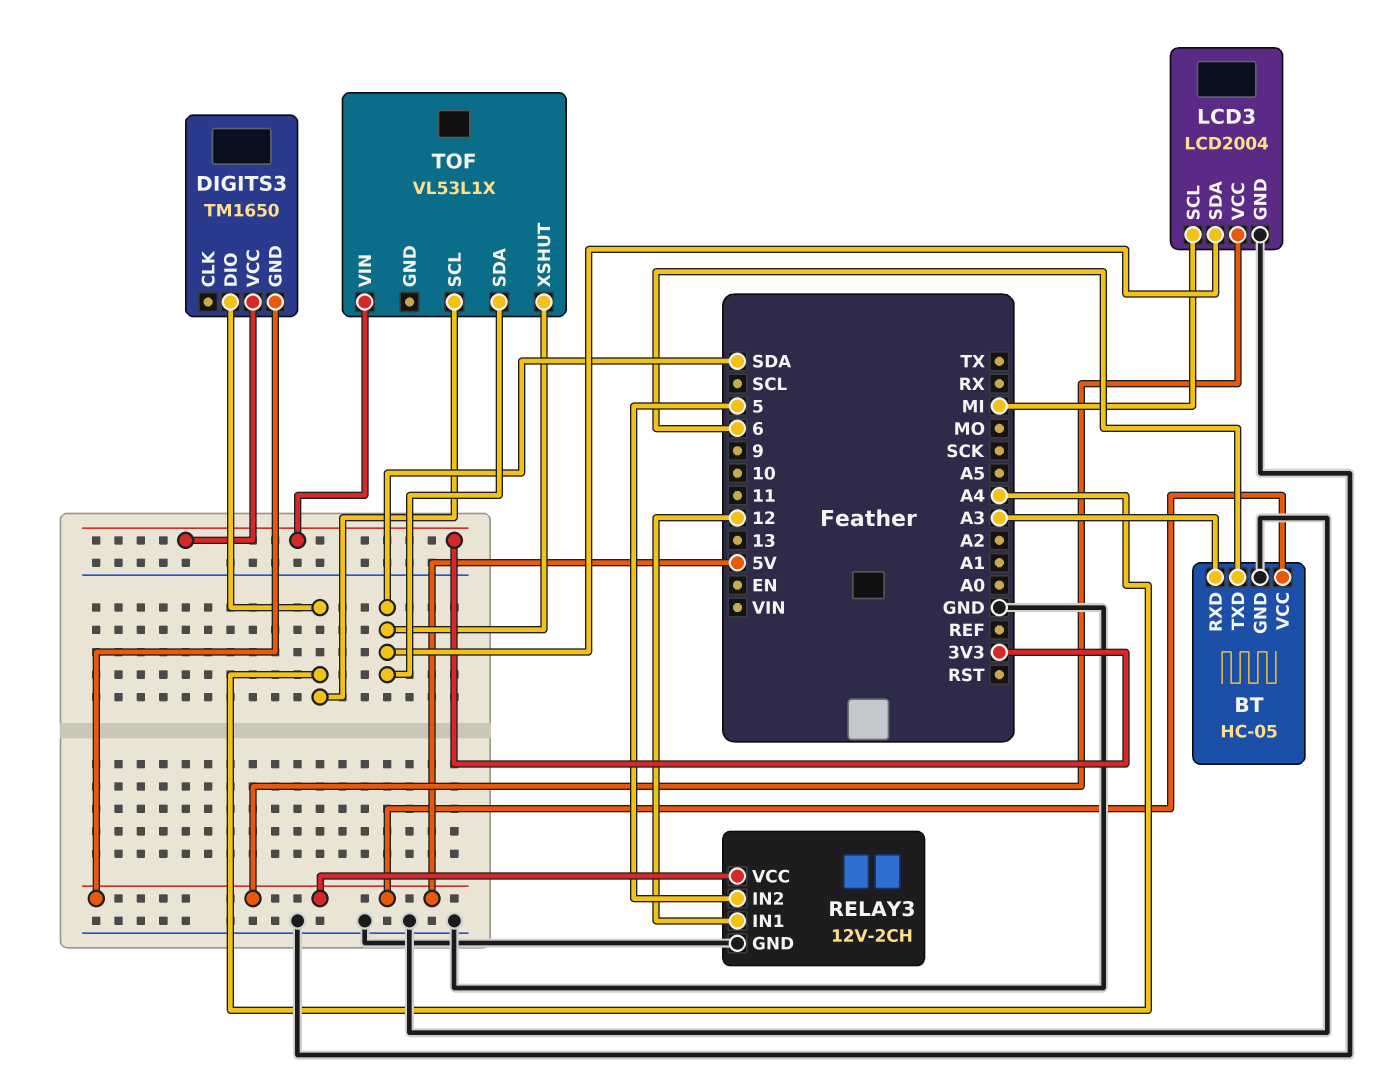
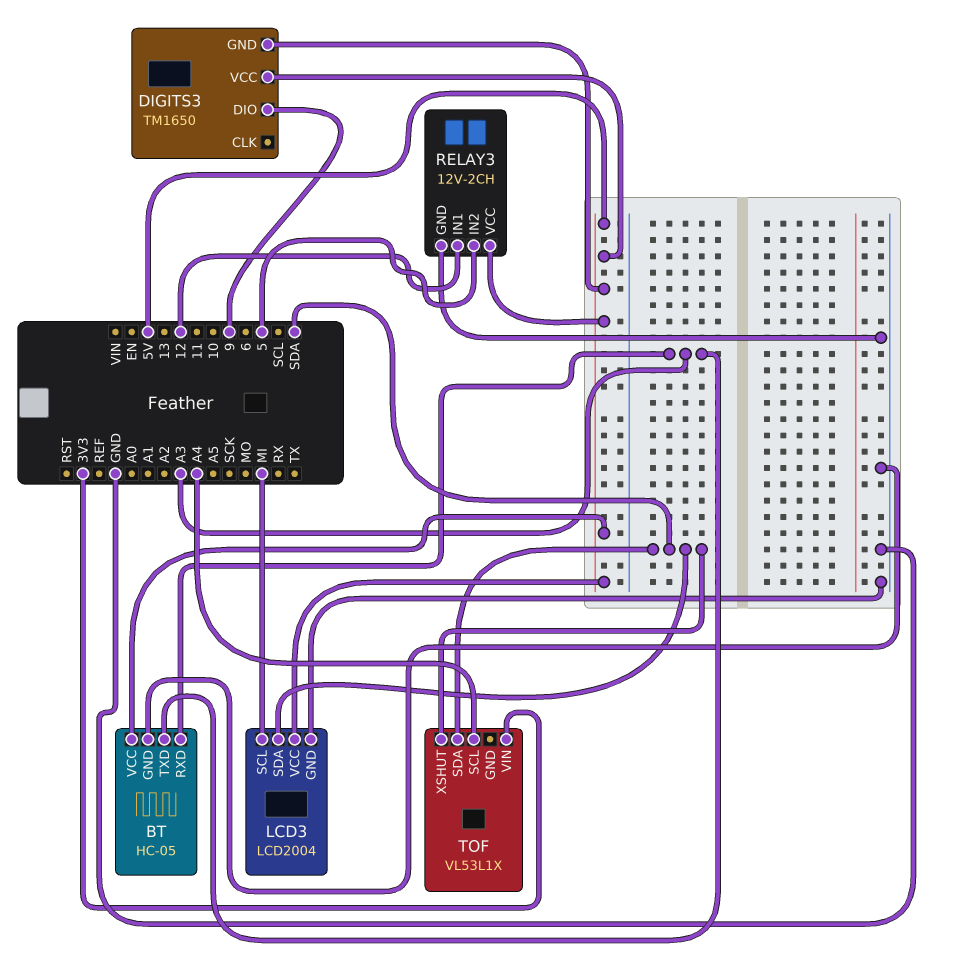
BT pin TXD: 6 -> A3
DIGITS3 pin DIO: A4 -> 9
DIGITS3 pin VCC: 3V3 -> 5V

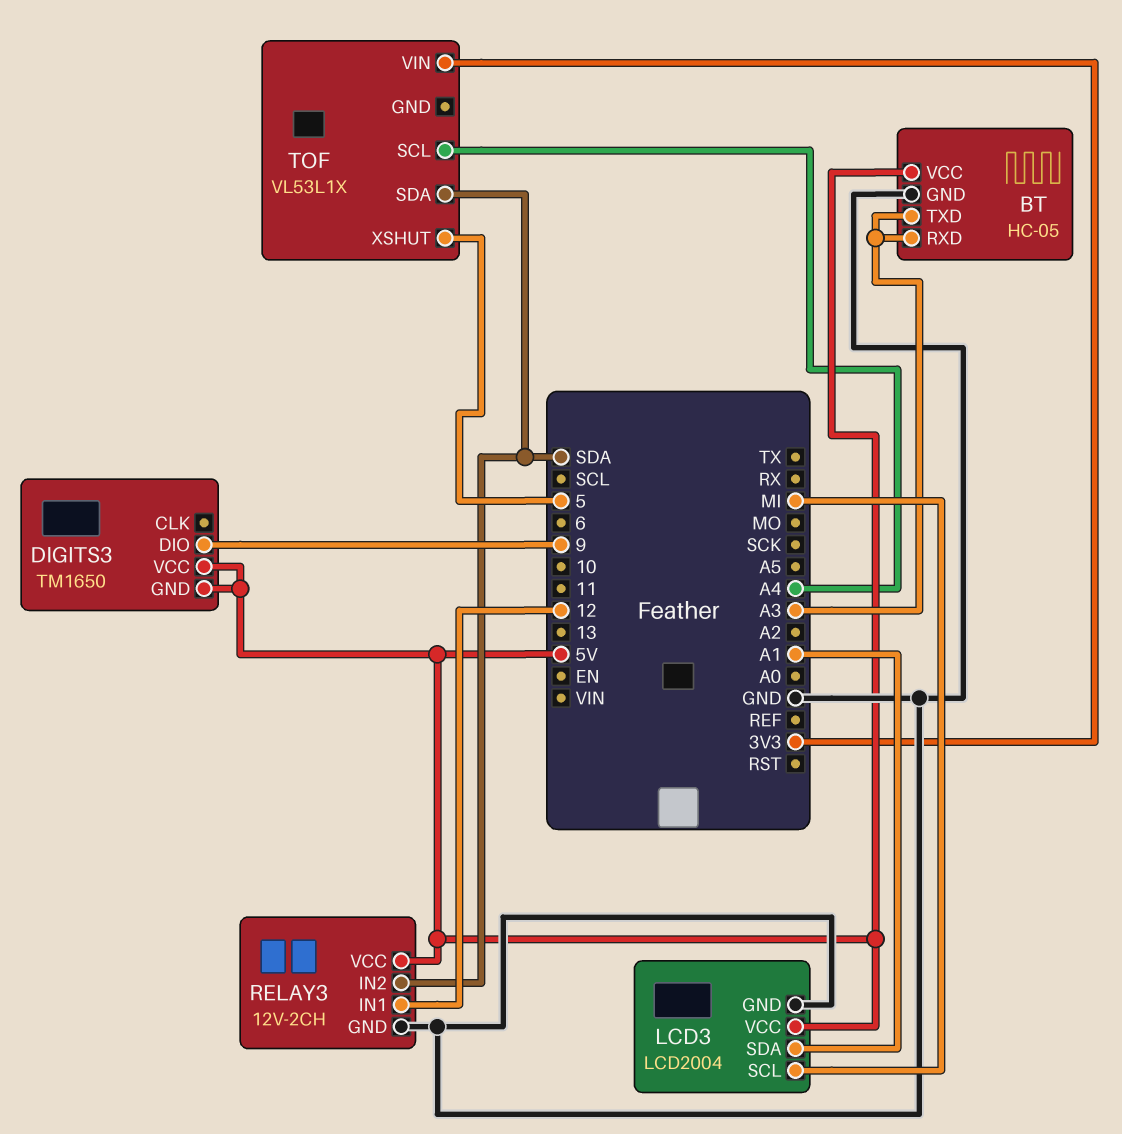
LCD3 pin SDA: SDA -> A1
RELAY3 pin IN2: 5 -> SDA
TOF pin XSHUT: SDA -> 5

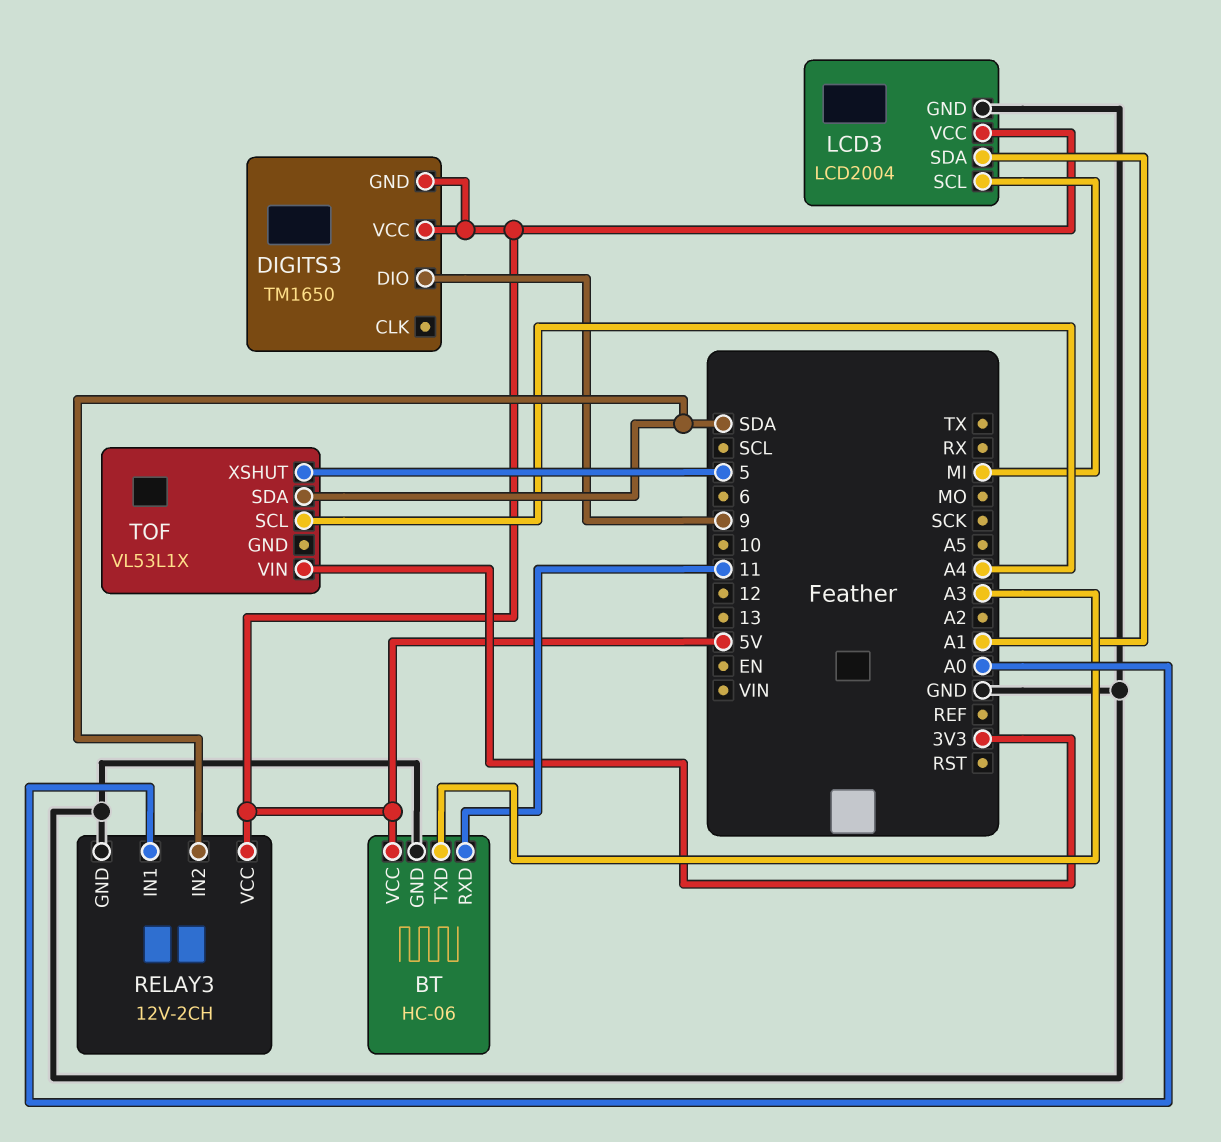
BT: HC-05 -> HC-06
BT pin RXD: A3 -> 11
RELAY3 pin IN1: 12 -> A0

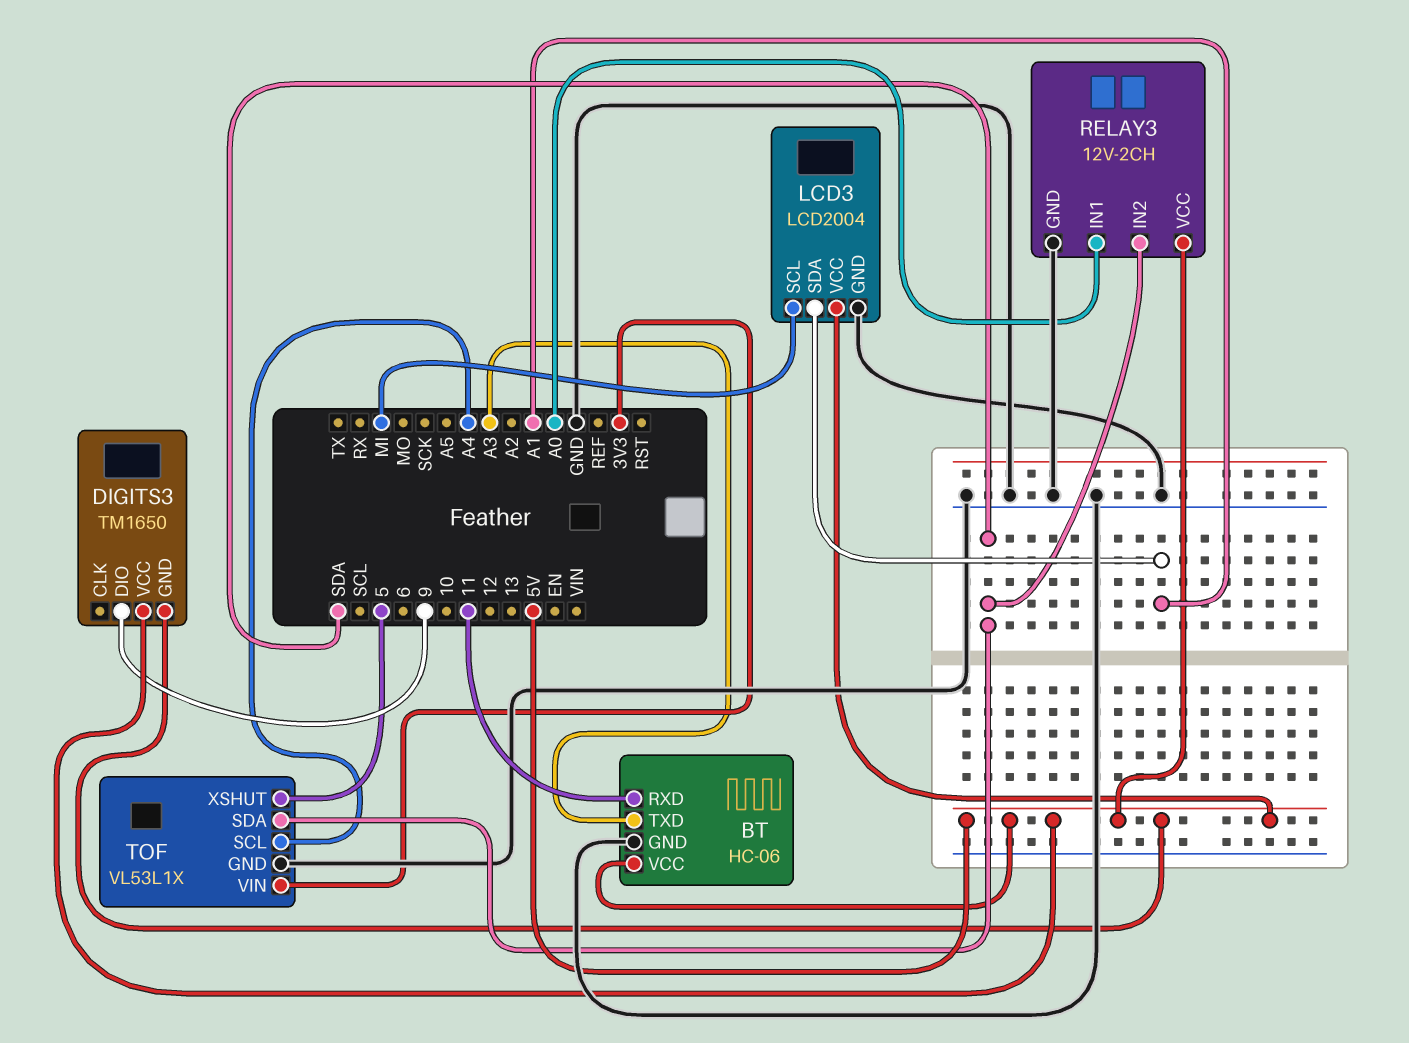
TOF pin GND: none -> GND

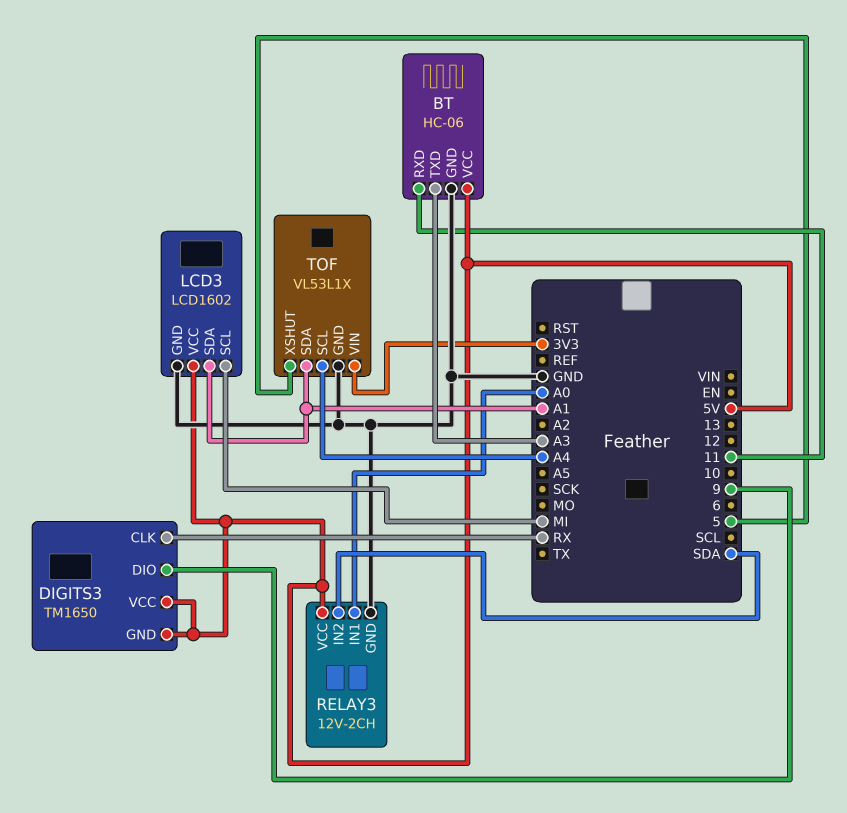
DIGITS3 pin CLK: none -> RX
LCD3: LCD2004 -> LCD1602
TOF pin SDA: SDA -> A1

